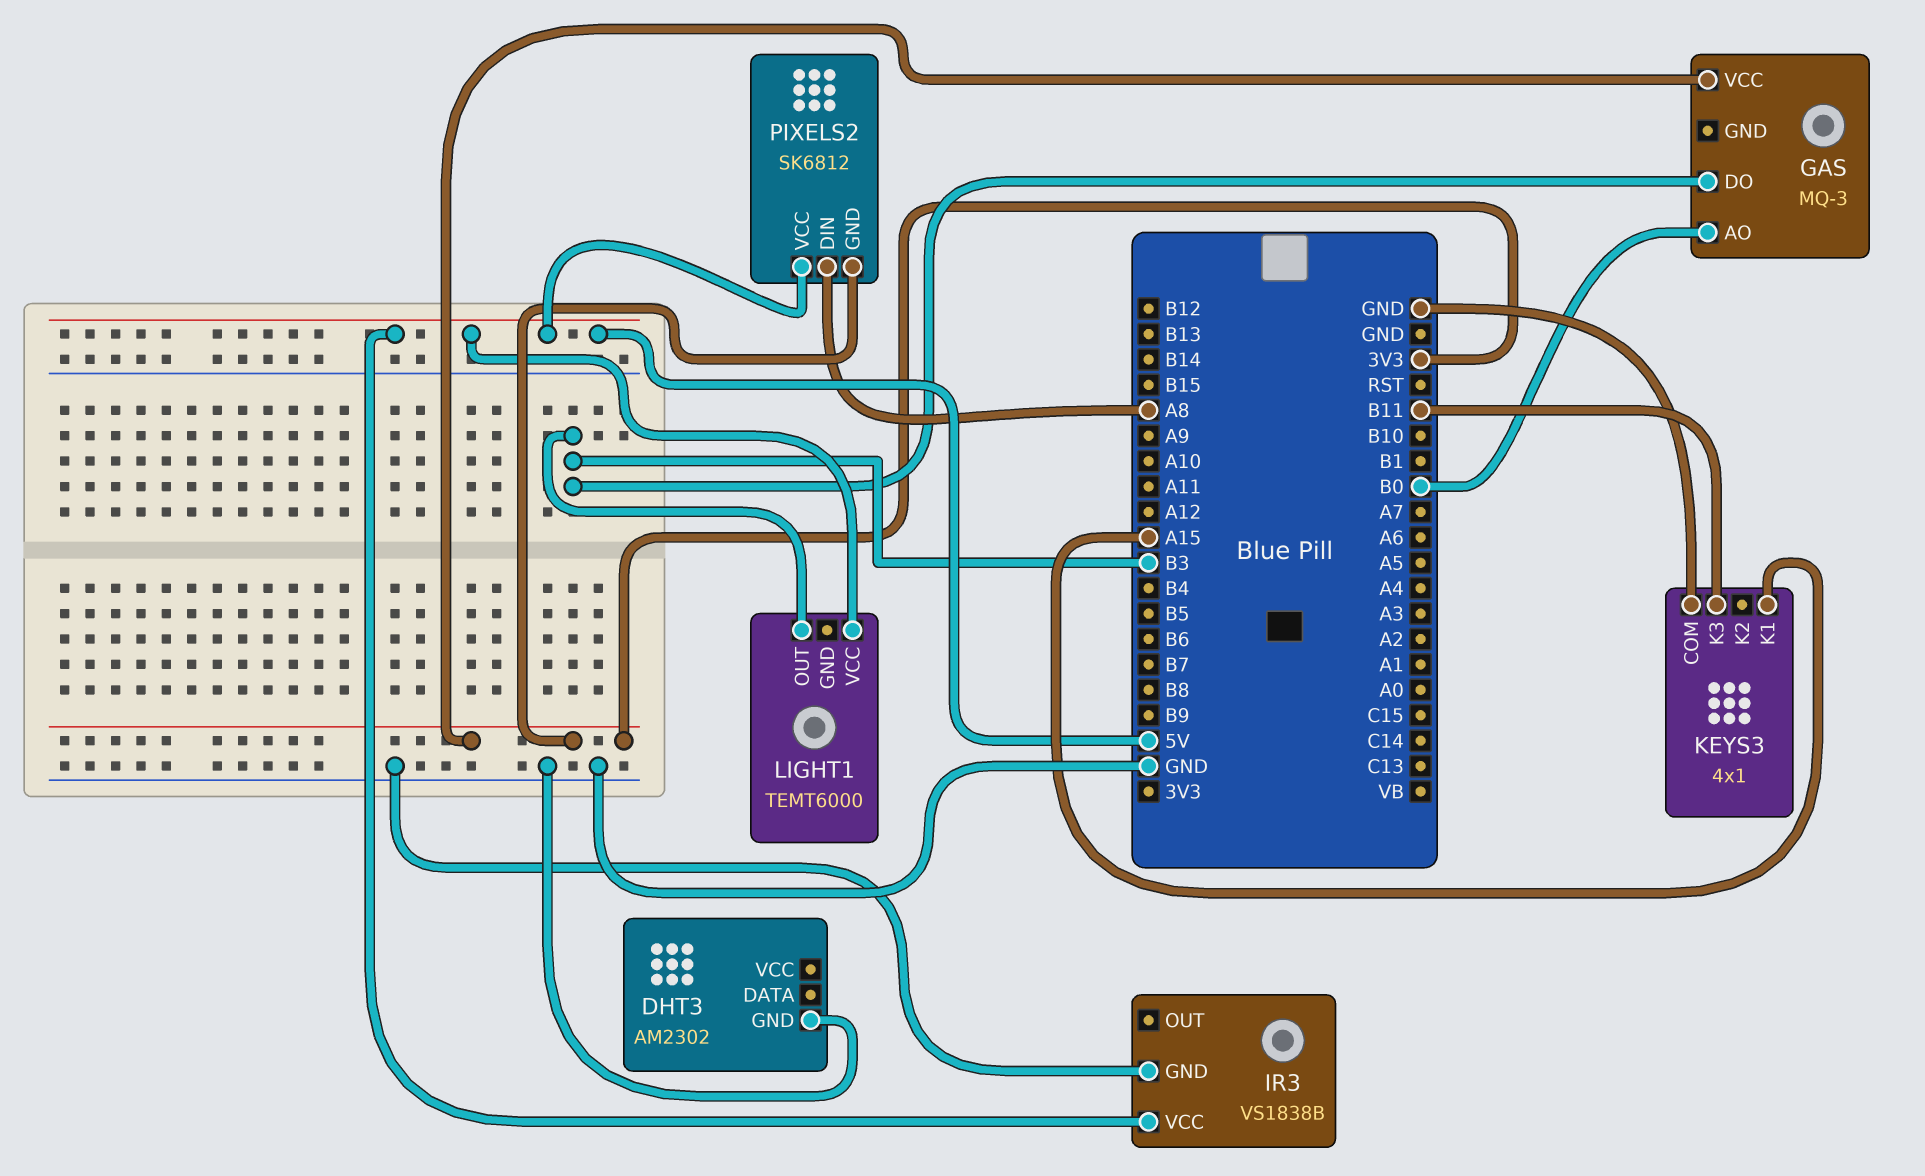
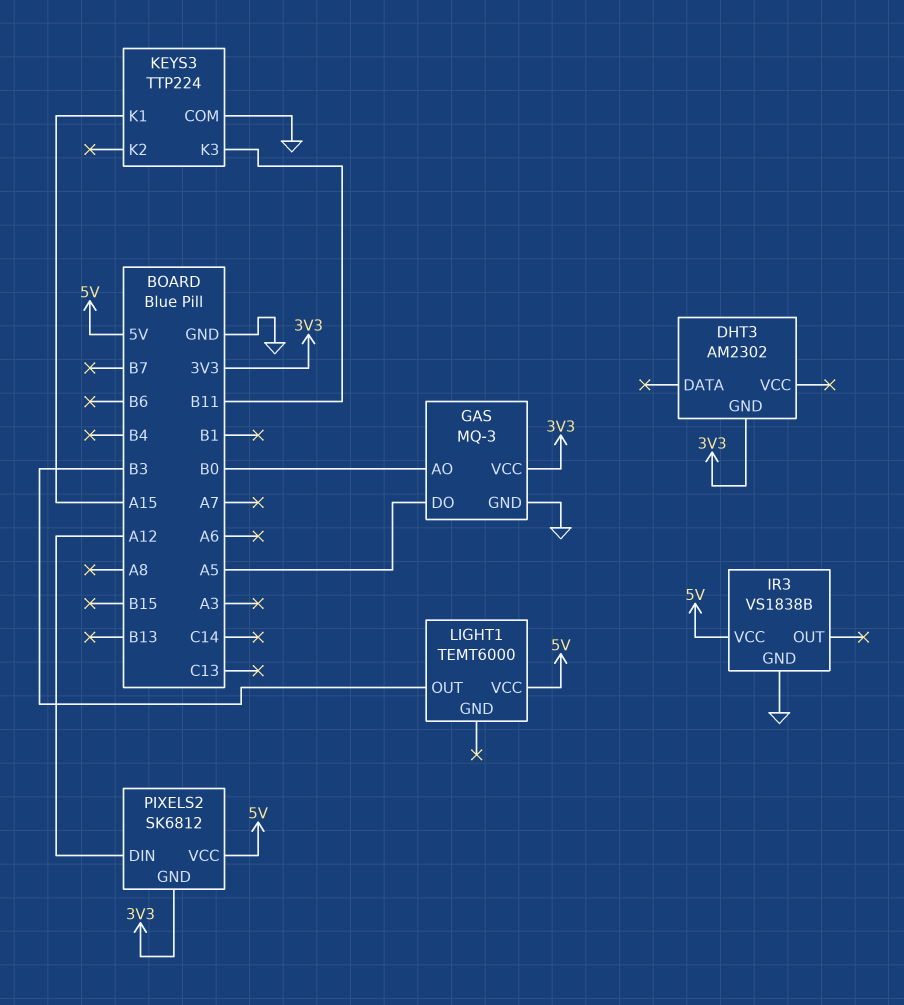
DHT3 pin GND: GND -> 3V3
GAS pin DO: B3 -> A5
GAS pin GND: none -> GND
KEYS3: 4x1 -> TTP224
PIXELS2 pin DIN: A8 -> A12

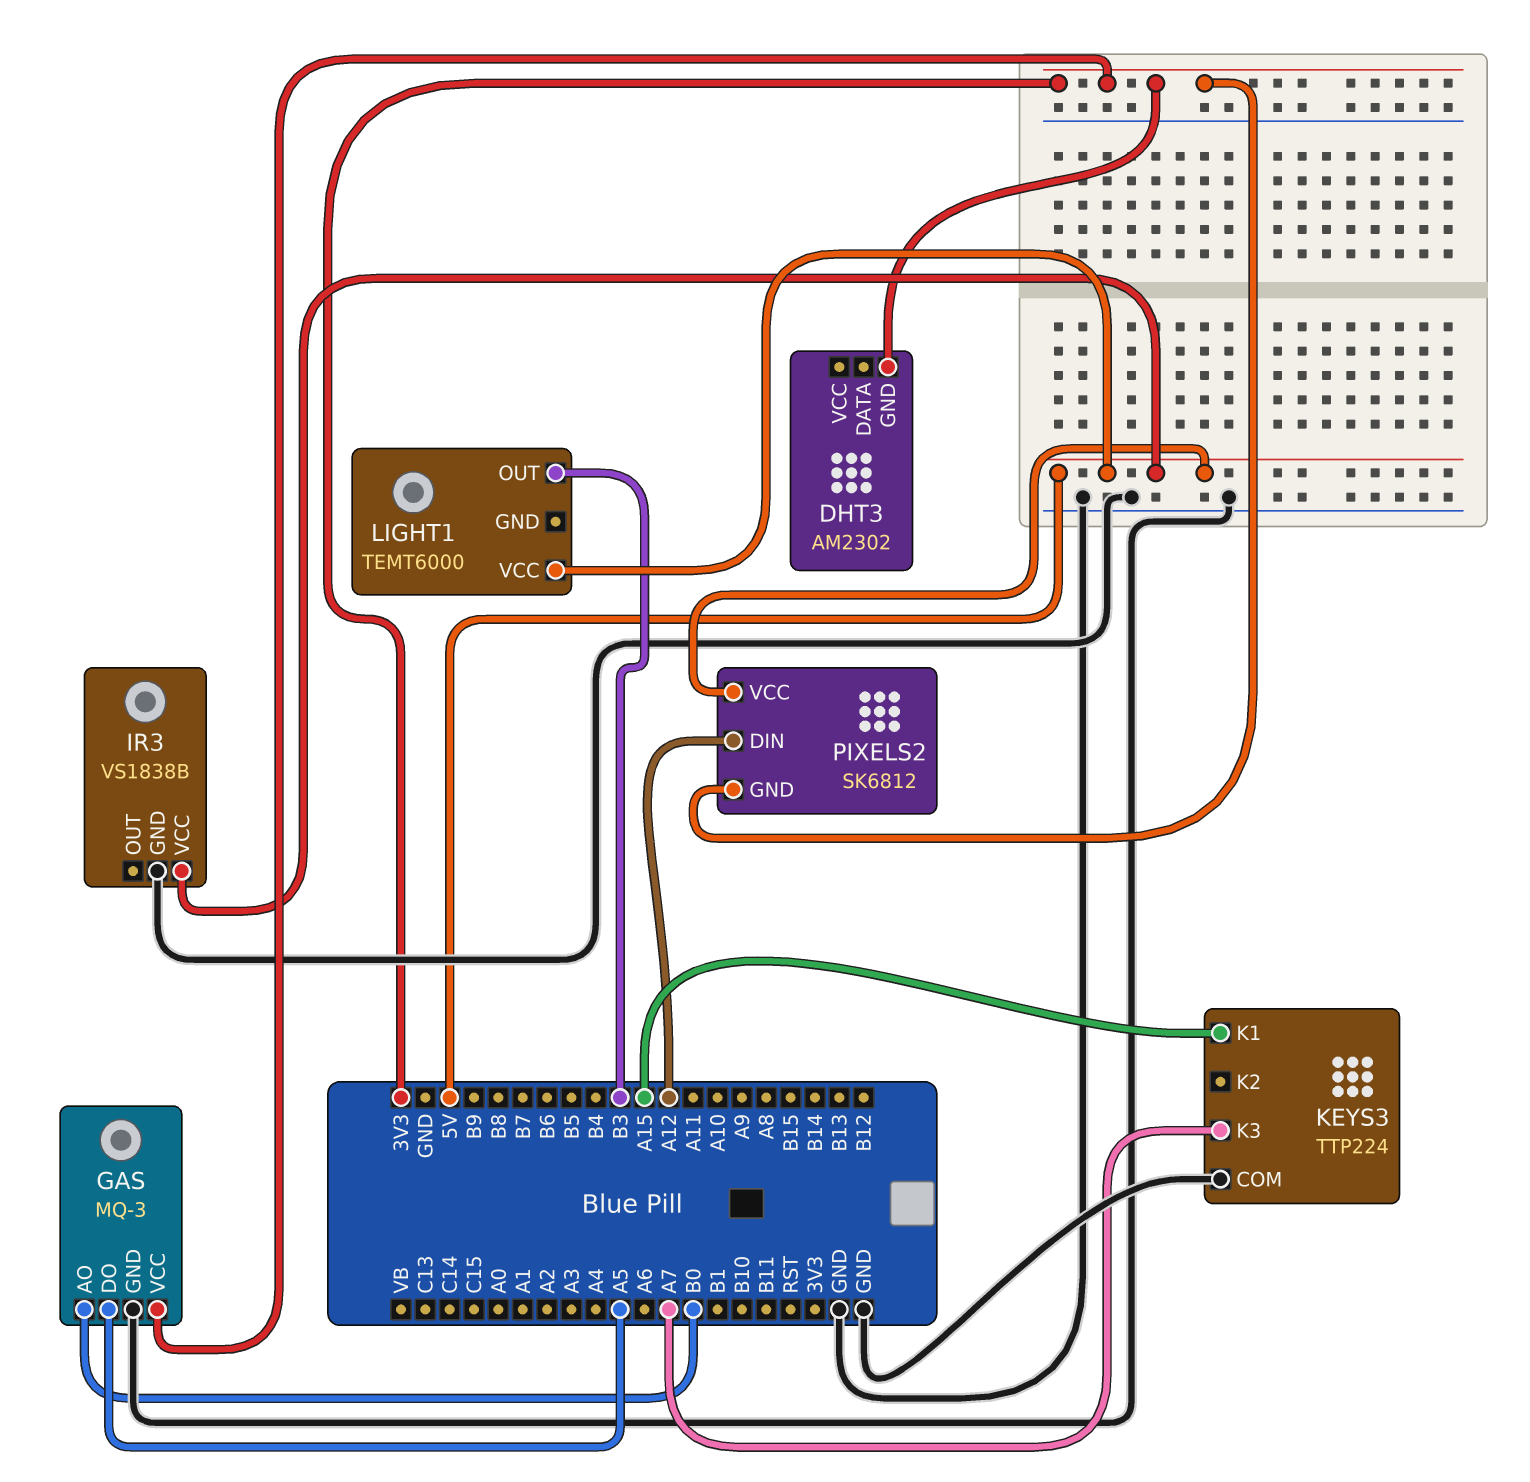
KEYS3 pin K3: B11 -> A7

